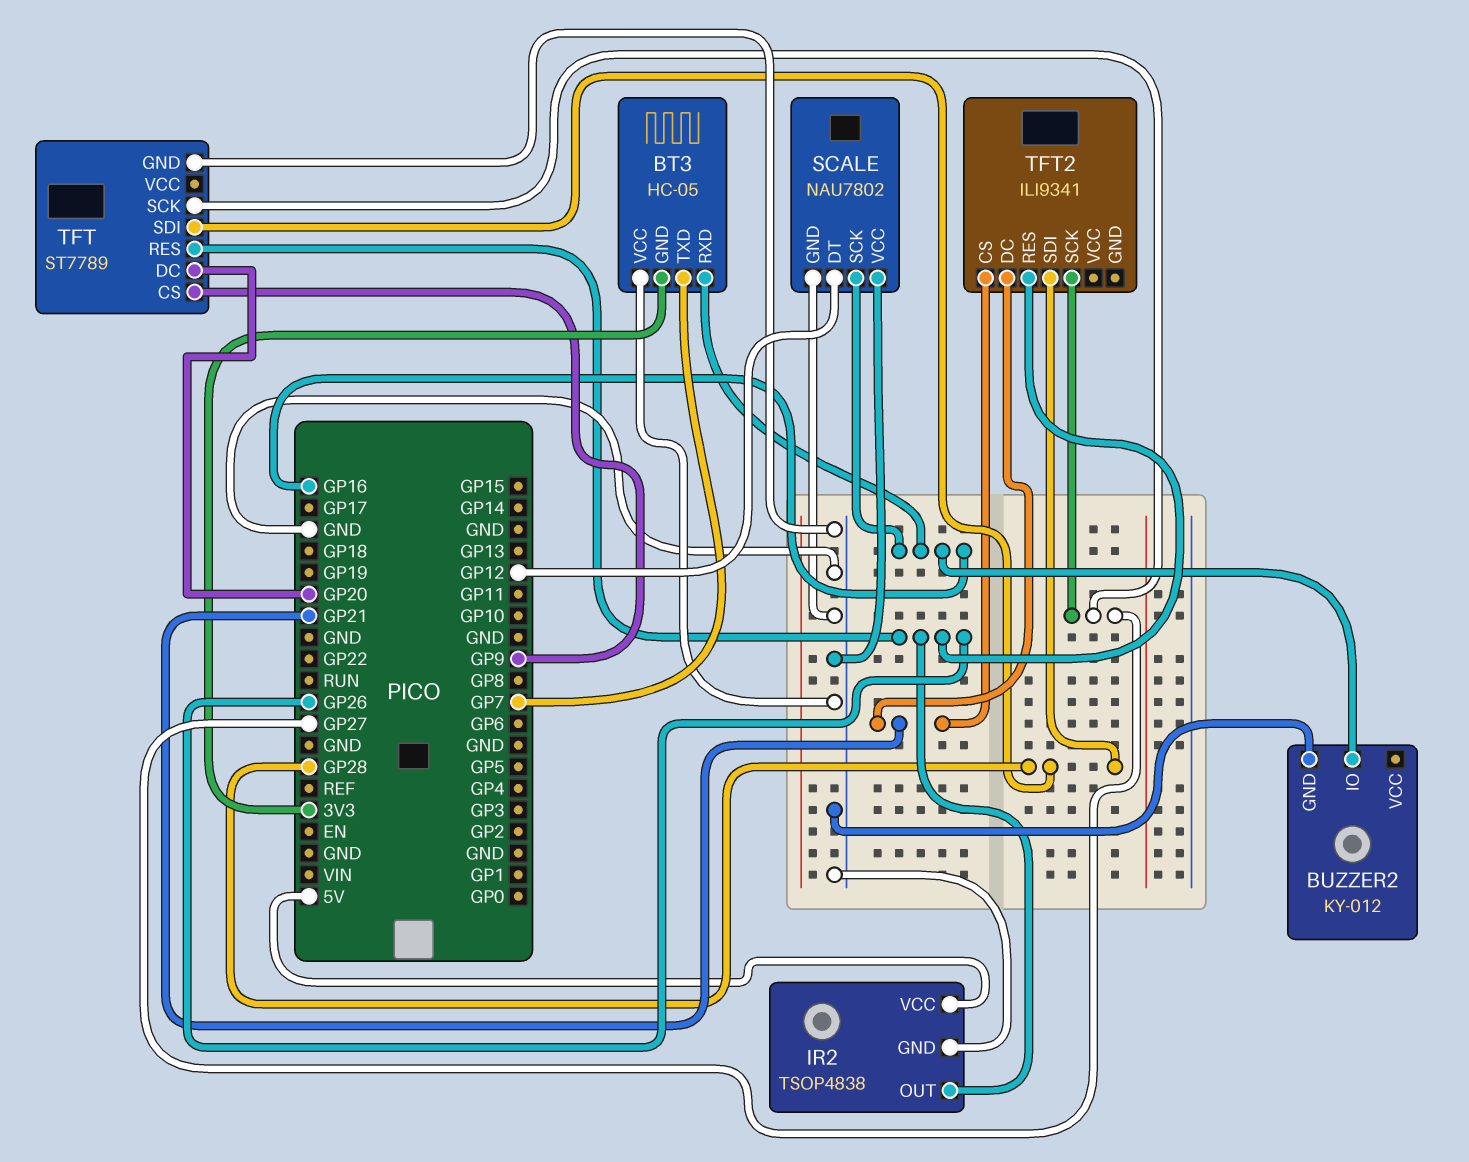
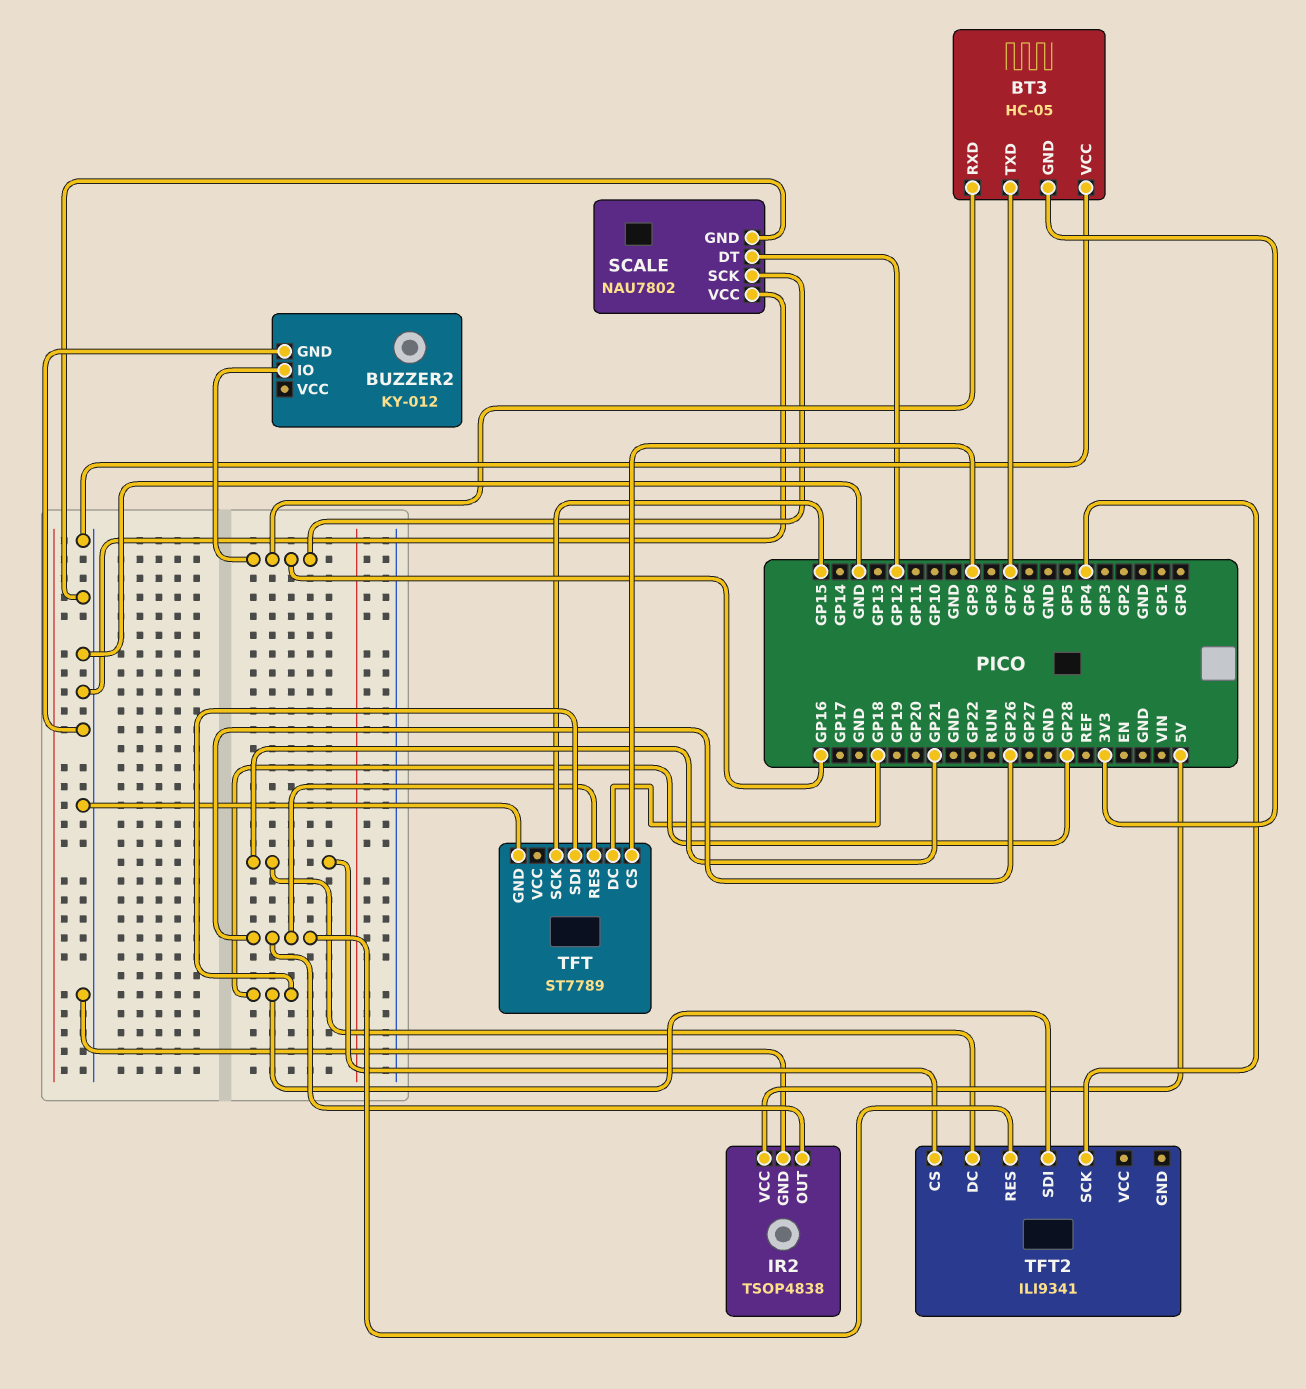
TFT pin DC: GP20 -> GP18
TFT pin SCK: GP27 -> GP15
TFT2 pin SCK: GP27 -> GP4

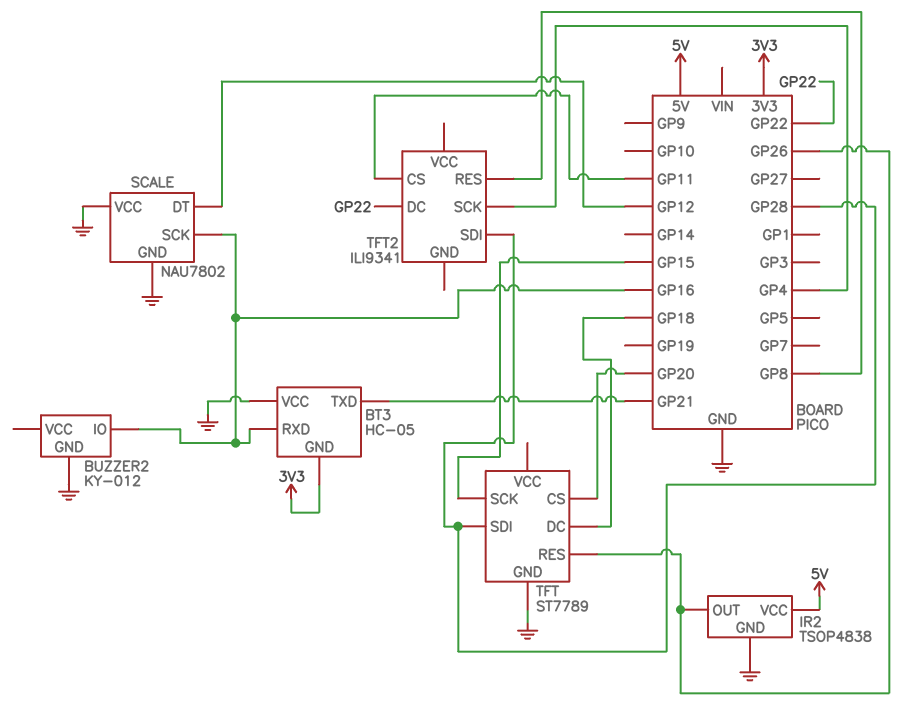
BT3 pin TXD: GP7 -> GP21
TFT pin CS: GP9 -> GP20
TFT2 pin CS: GP21 -> GP11
TFT2 pin DC: GP21 -> GP22
TFT2 pin RES: GP26 -> GP8

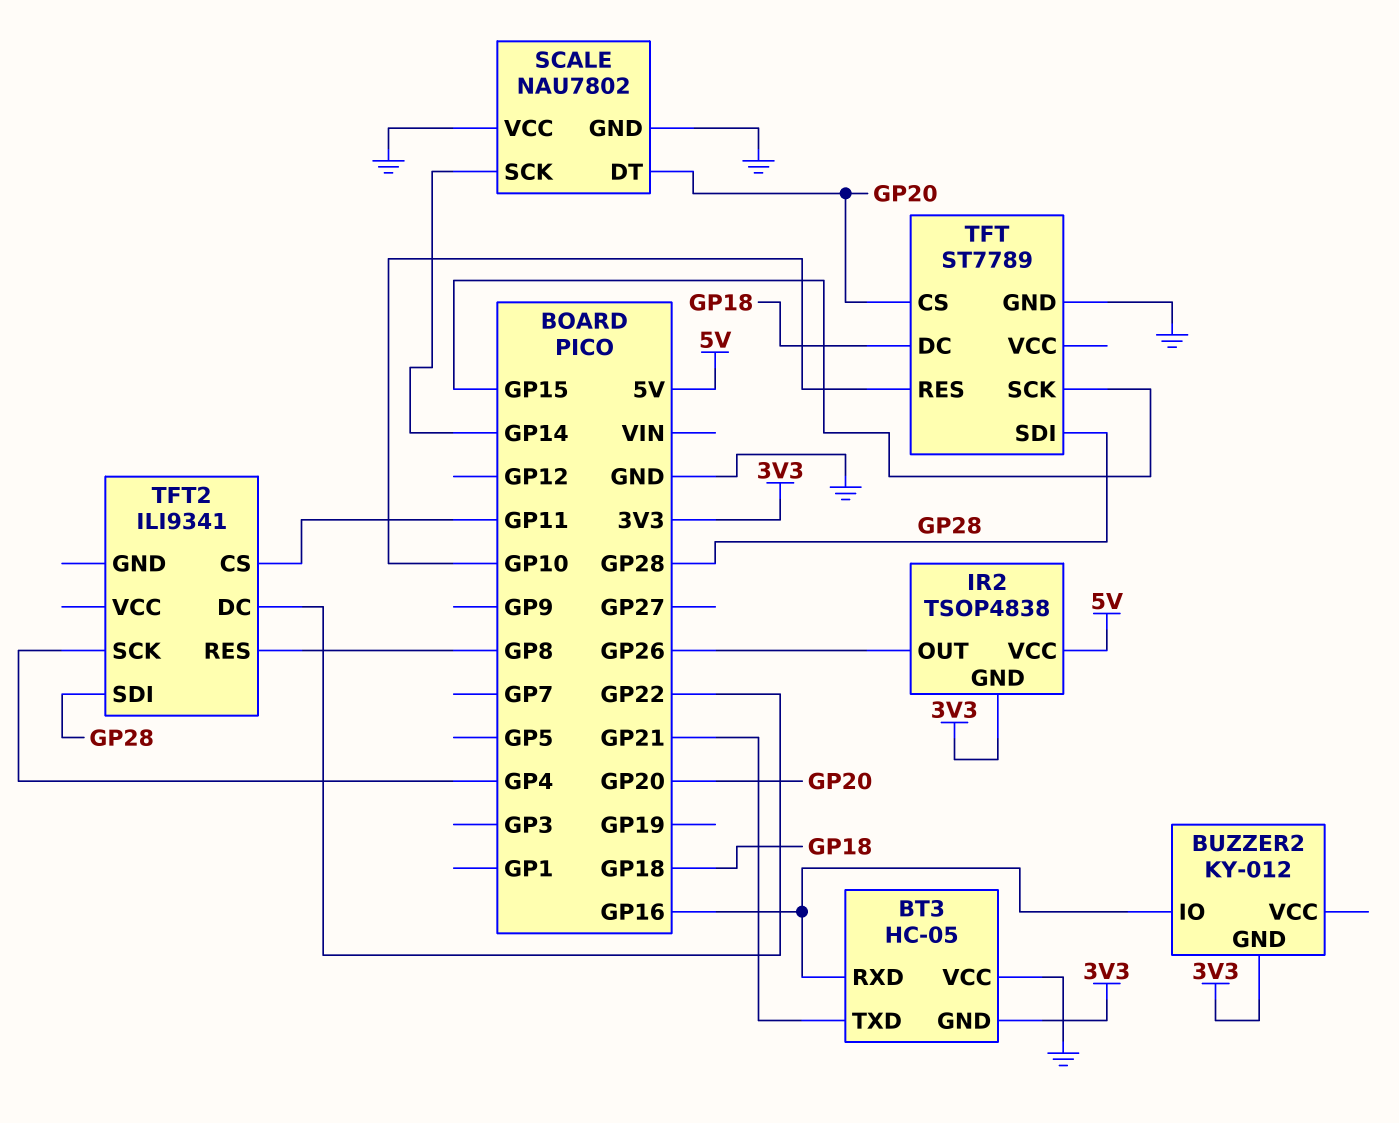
BUZZER2 pin GND: GND -> 3V3
IR2 pin GND: GND -> 3V3
SCALE pin DT: GP12 -> GP20
SCALE pin SCK: GP16 -> GP14
TFT pin RES: GP26 -> GP10

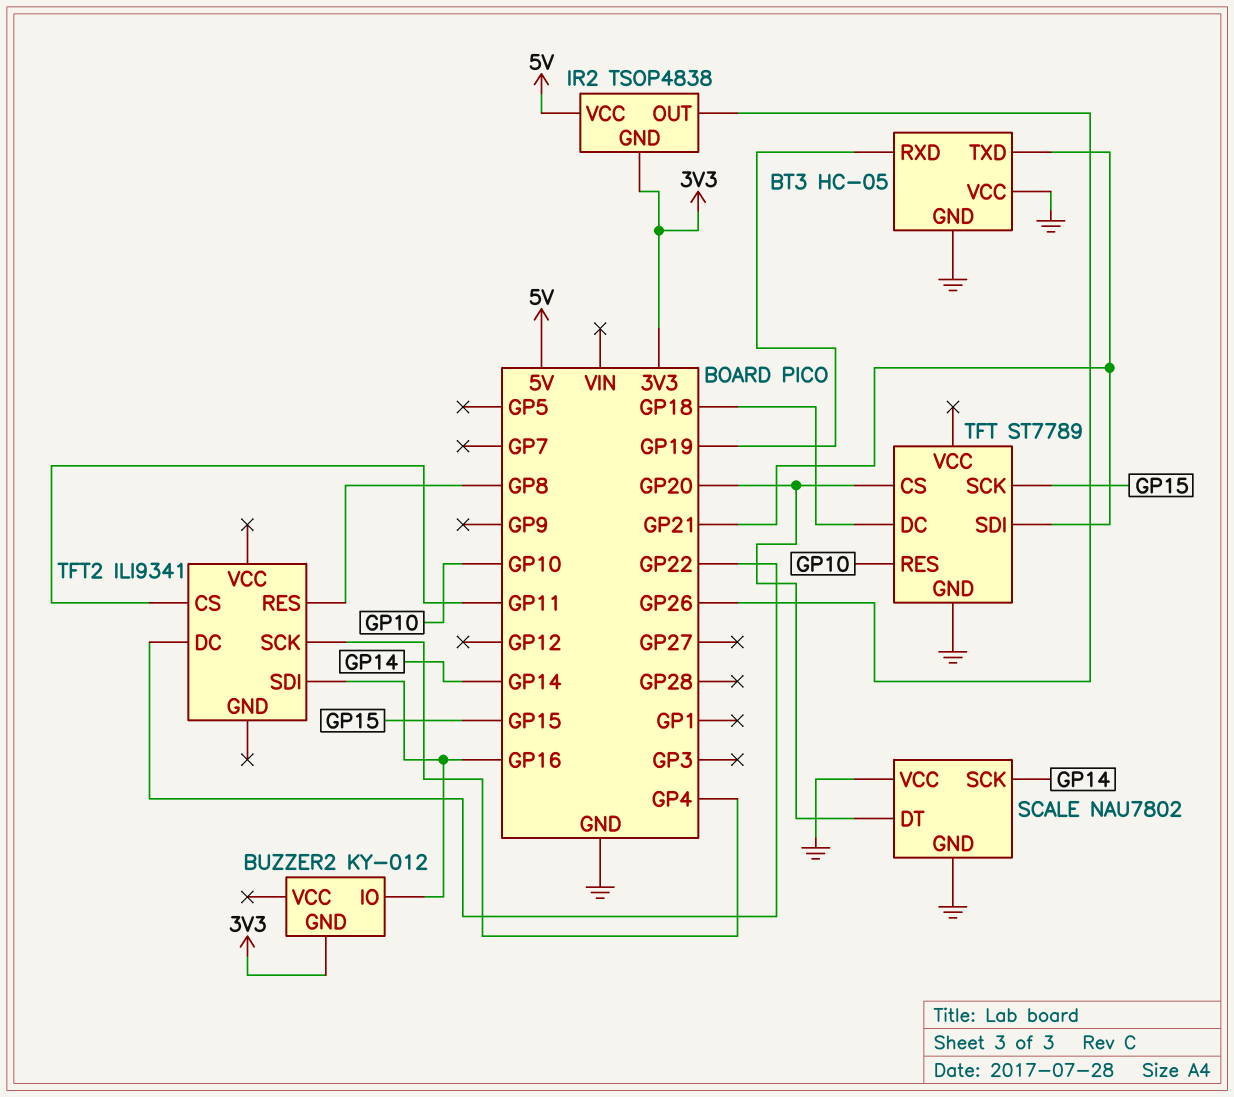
BT3 pin GND: 3V3 -> GND
BT3 pin RXD: GP16 -> GP19
TFT pin SDI: GP28 -> GP21
TFT2 pin SDI: GP28 -> GP16

